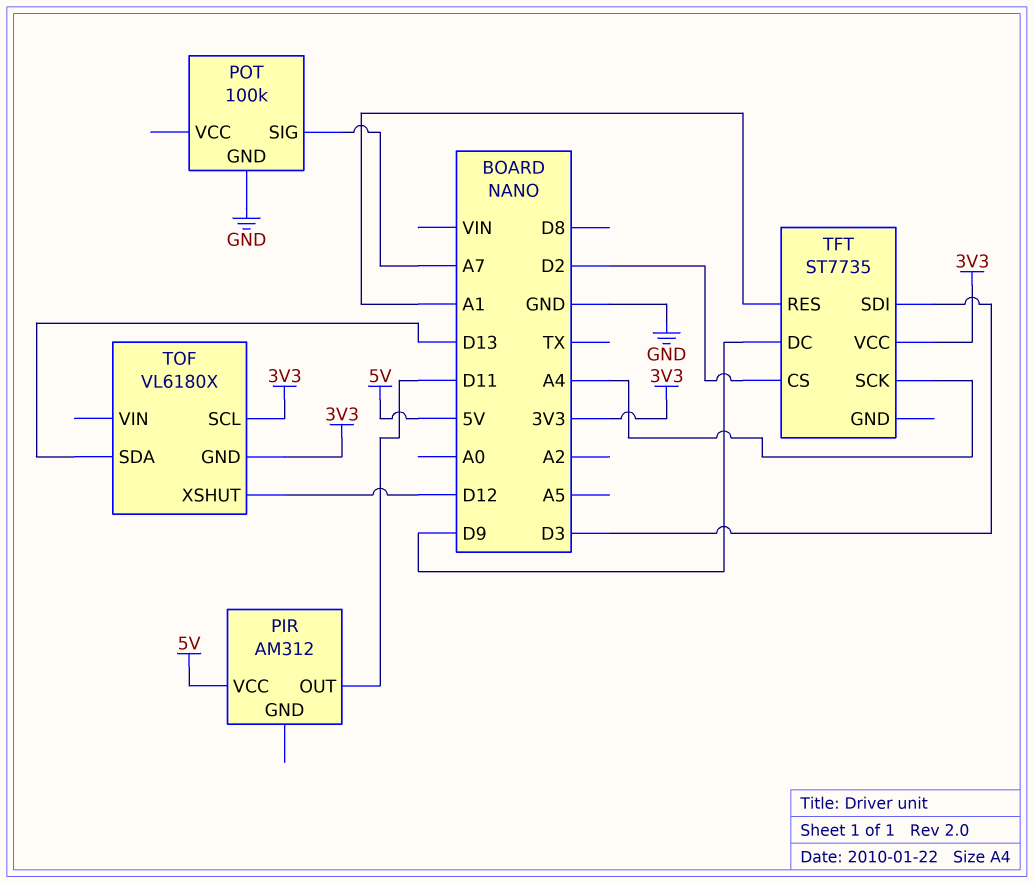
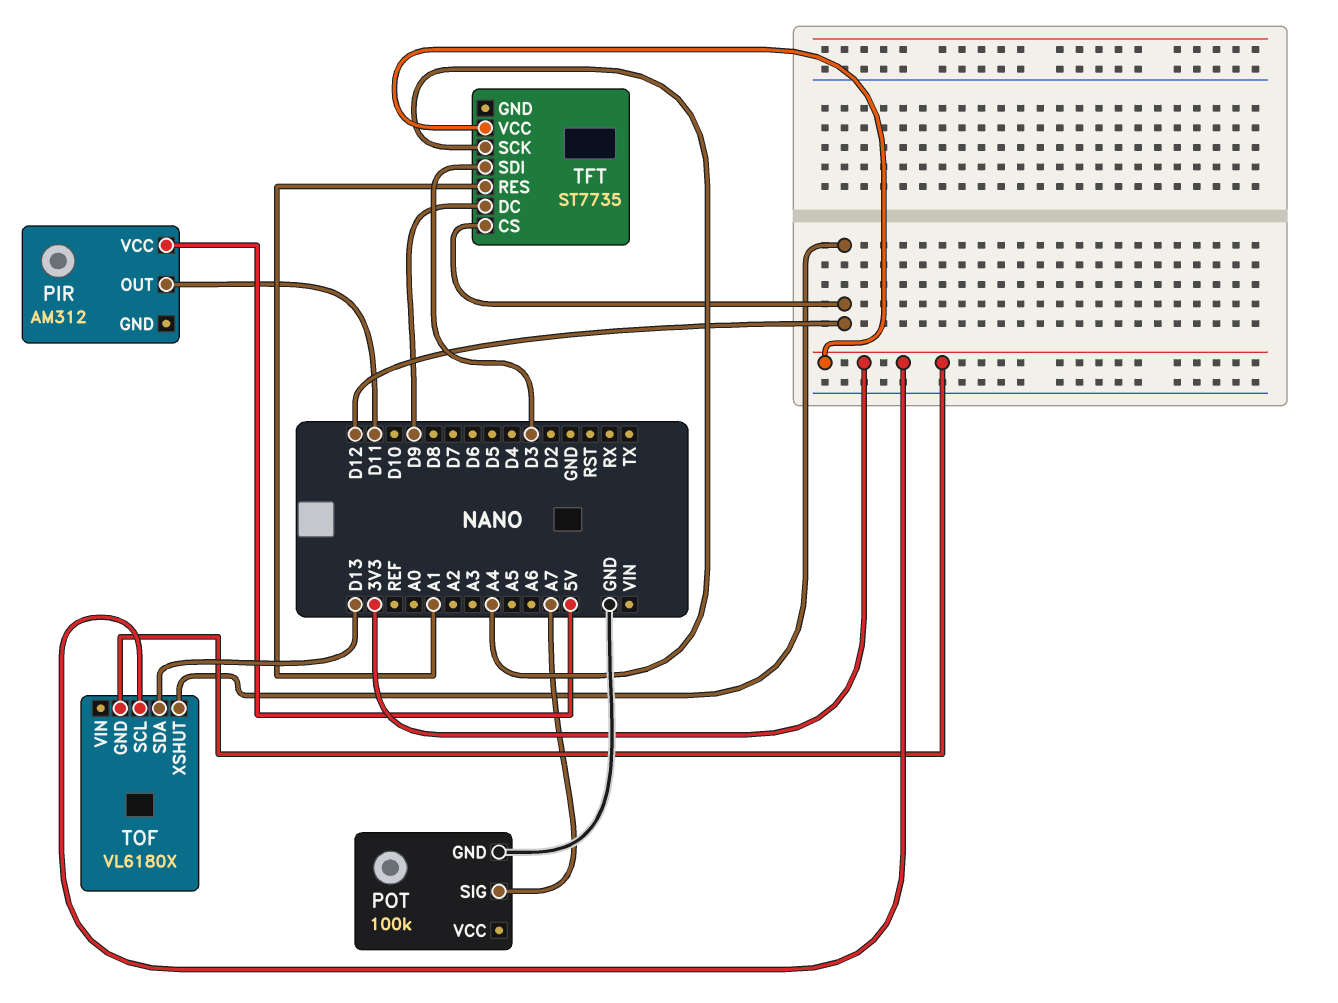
TFT pin CS: D2 -> D12

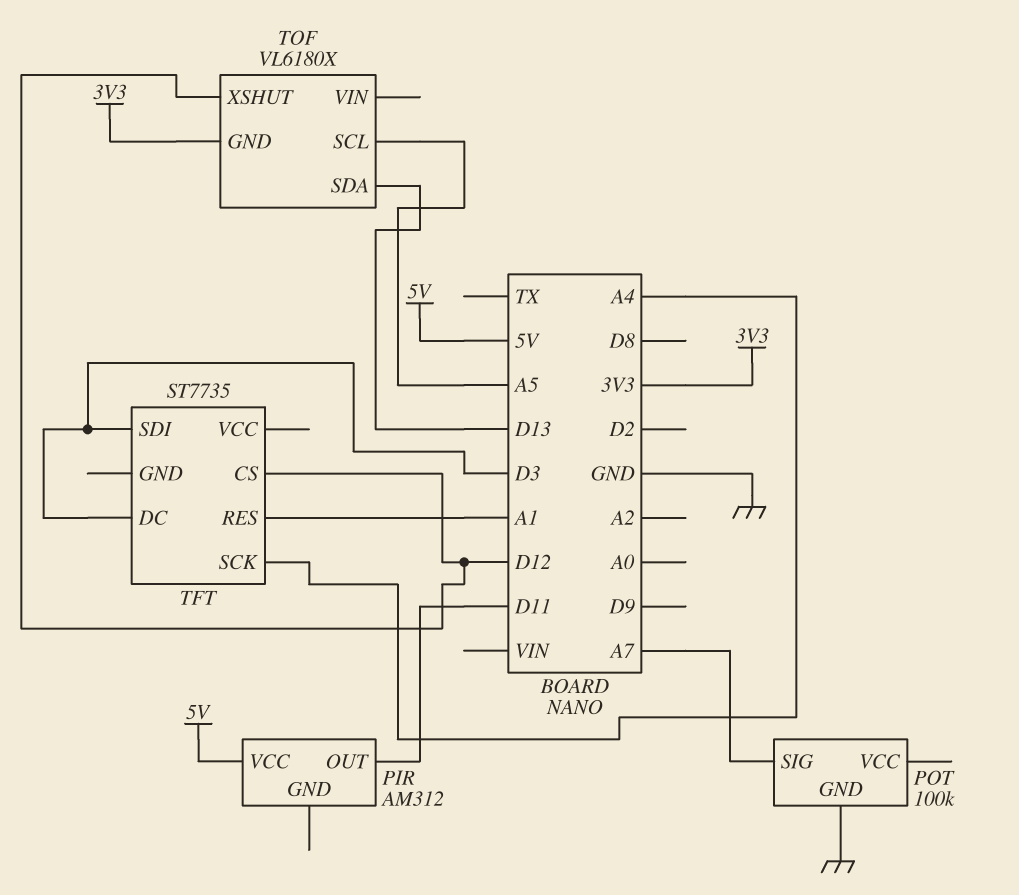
TFT pin DC: D9 -> D3
TFT pin VCC: 3V3 -> none
TOF pin SCL: 3V3 -> A5

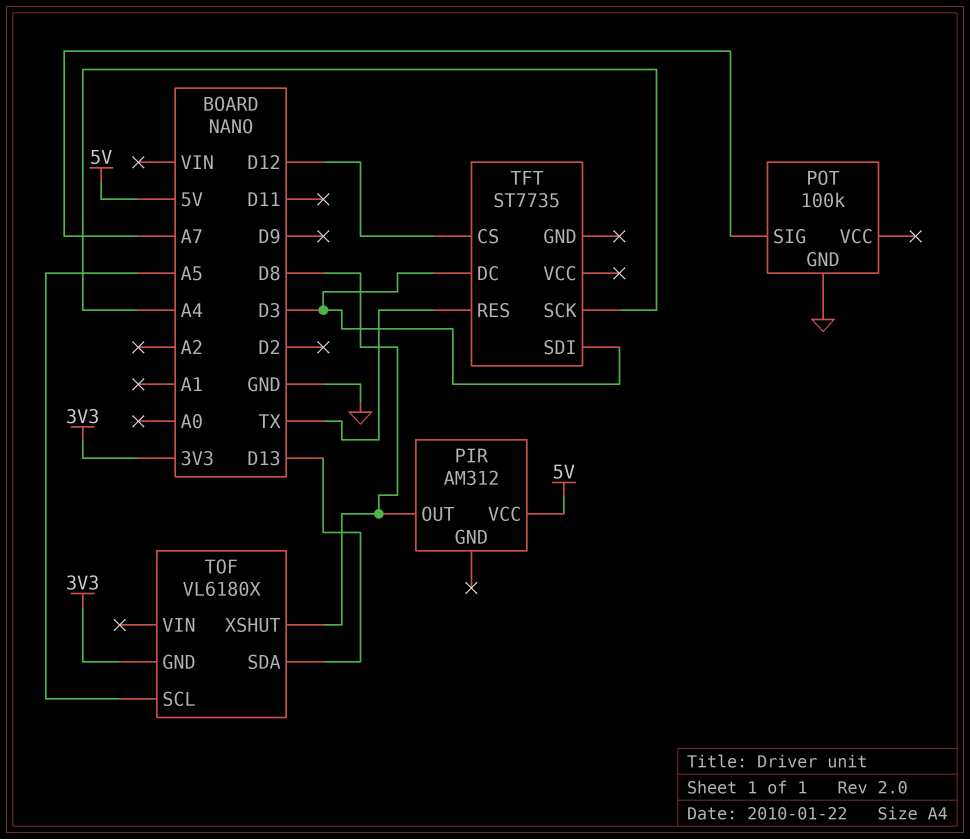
PIR pin OUT: D11 -> D8
TFT pin RES: A1 -> TX
TOF pin XSHUT: D12 -> D8

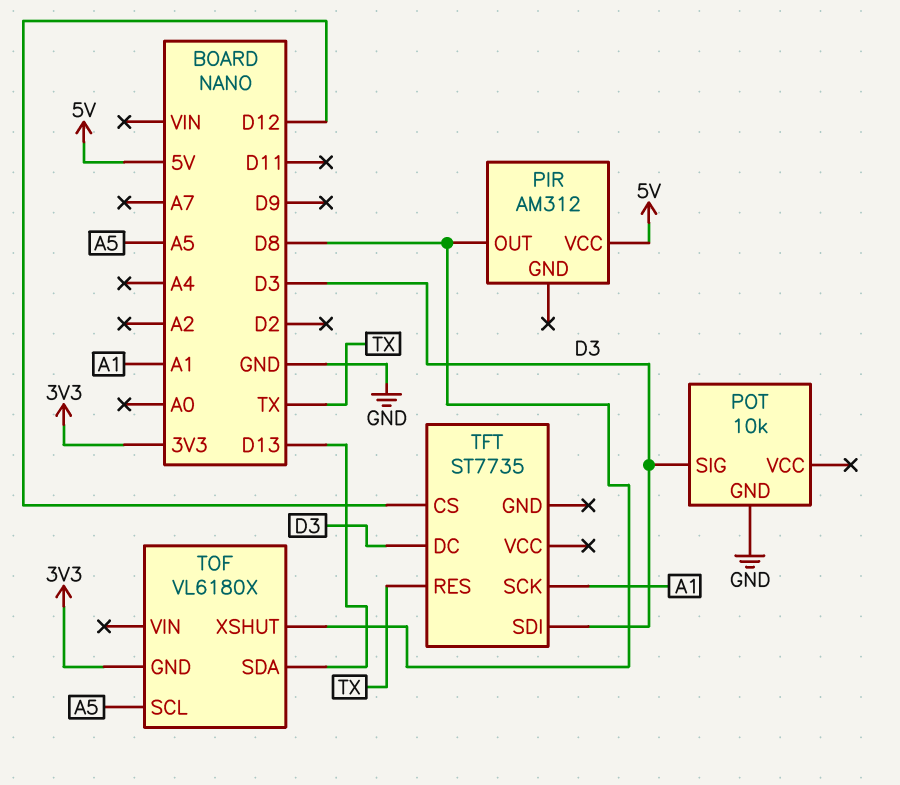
POT: 100k -> 10k
POT pin SIG: A7 -> D3
TFT pin SCK: A4 -> A1

